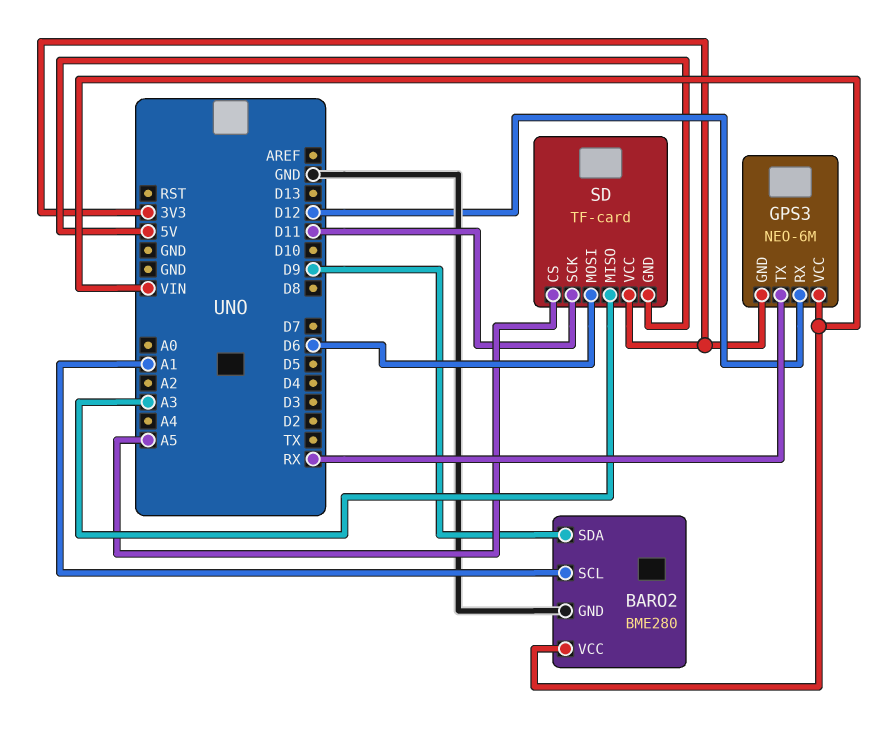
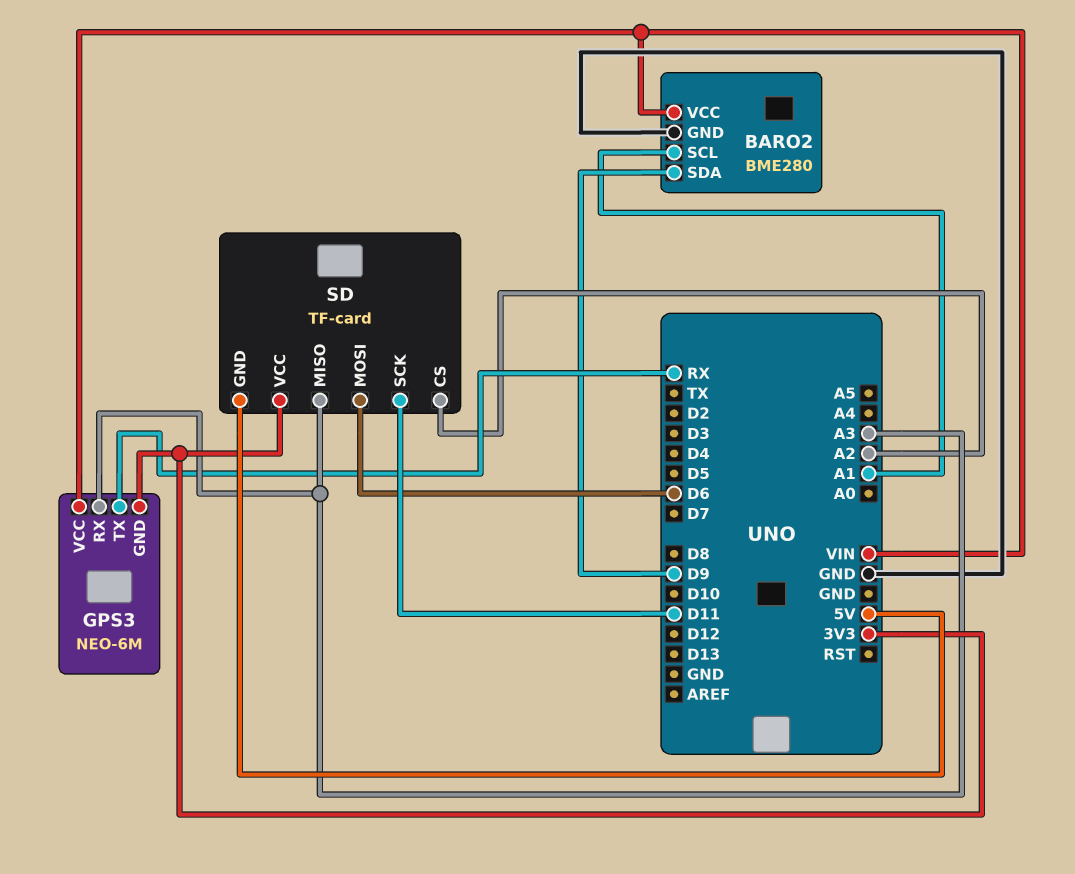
GPS3 pin RX: D12 -> A3
SD pin CS: A5 -> A2

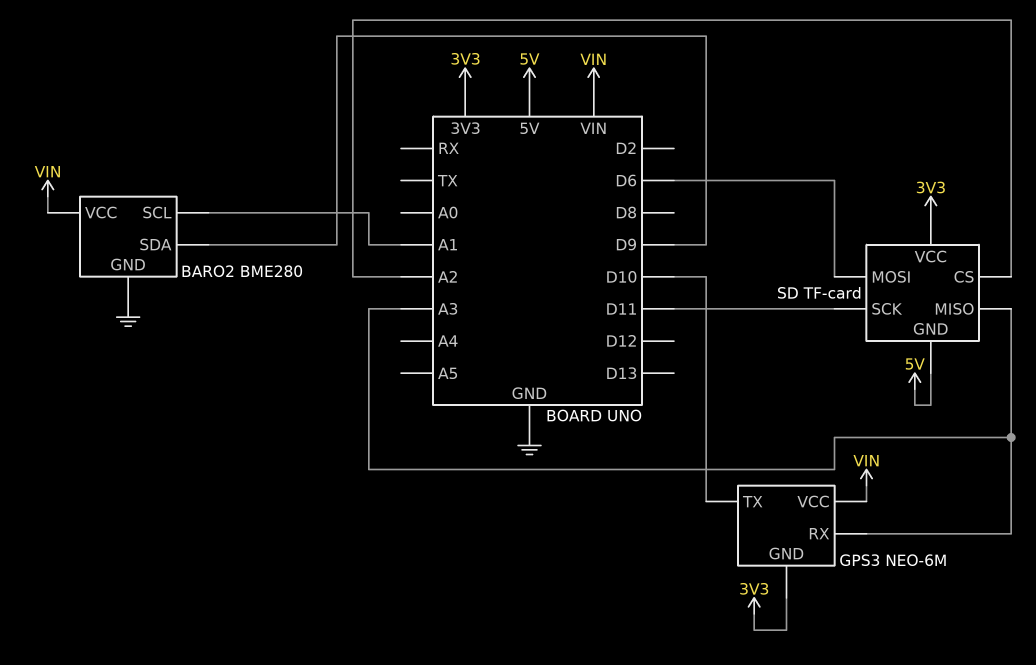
GPS3 pin TX: RX -> D10

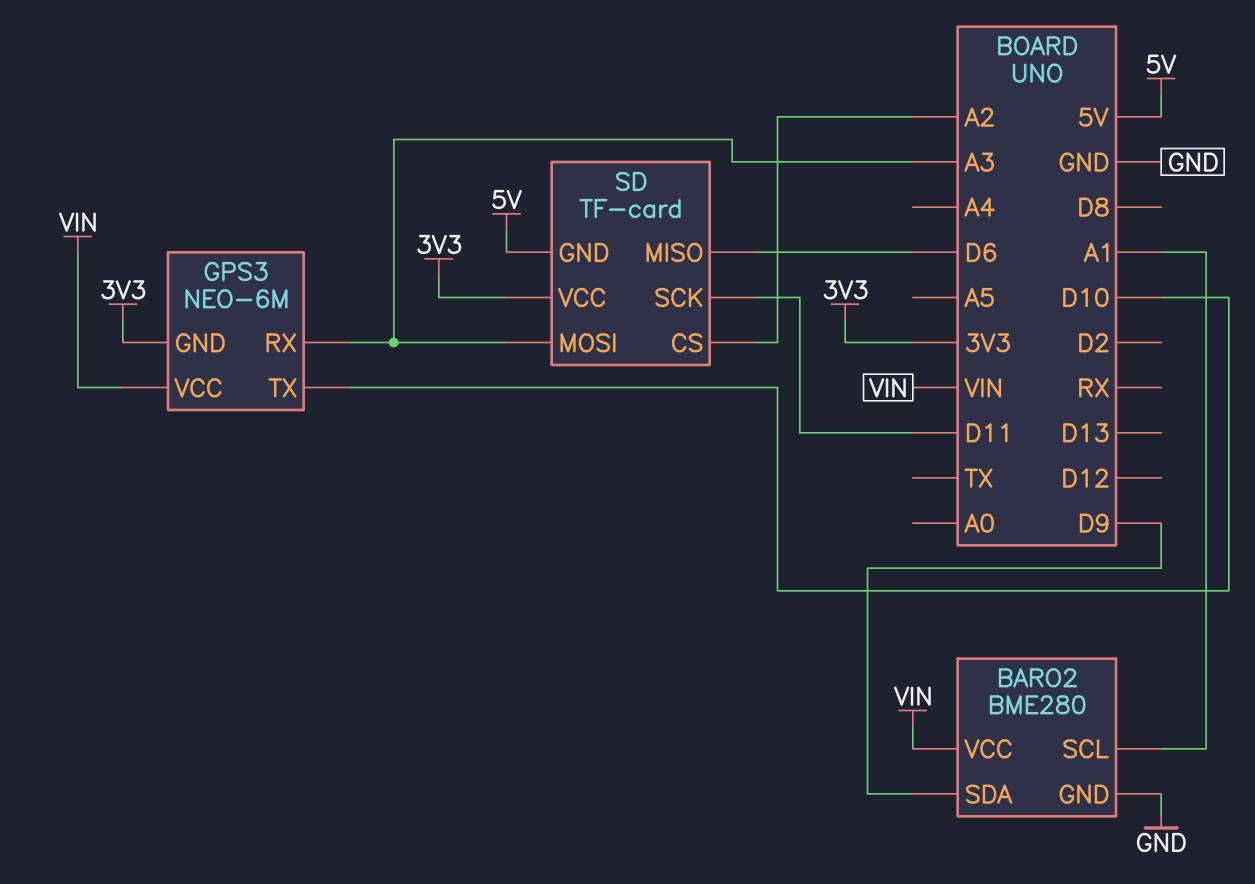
SD pin MISO: A3 -> D6
SD pin MOSI: D6 -> A3

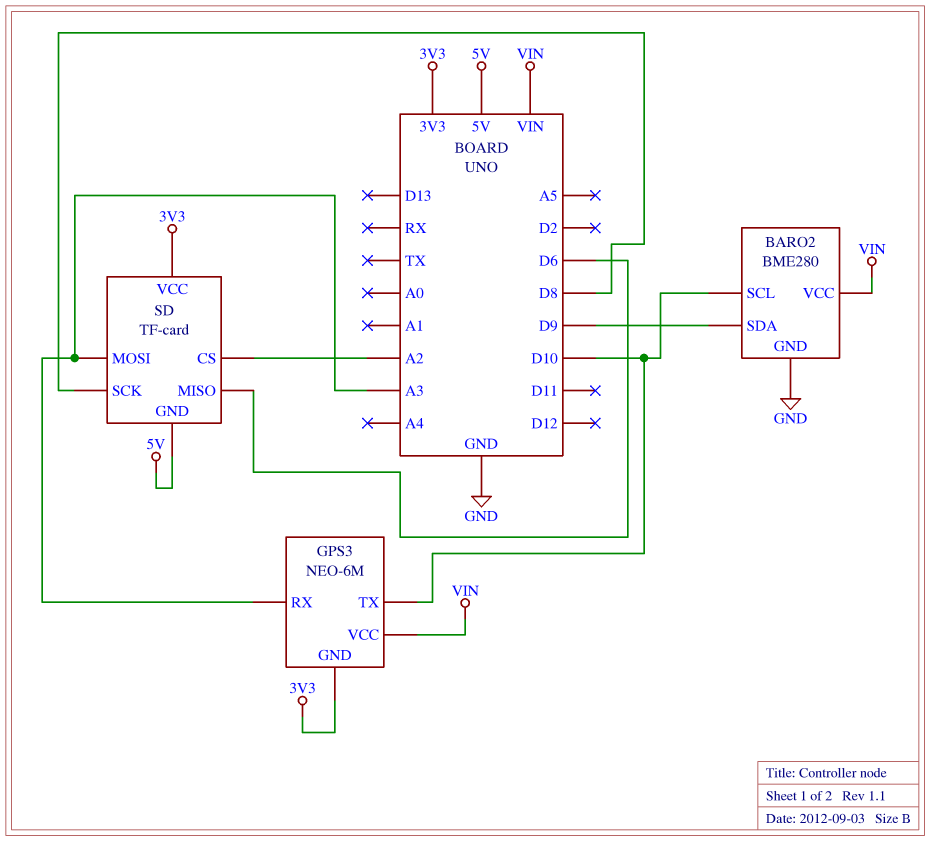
BARO2 pin SCL: A1 -> D10
SD pin SCK: D11 -> D8

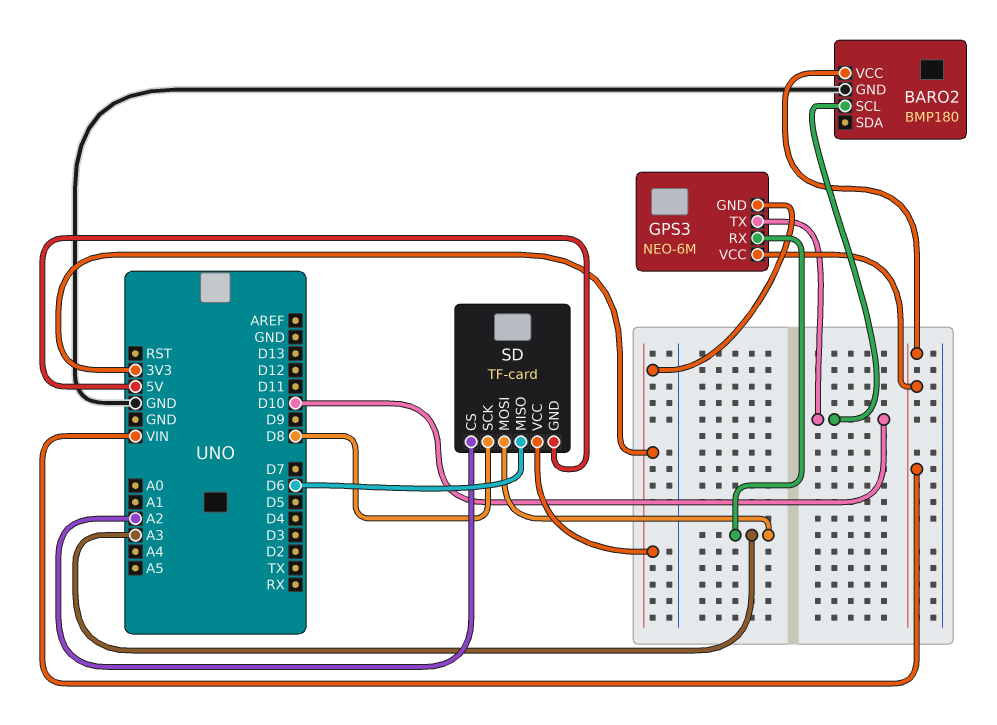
BARO2: BME280 -> BMP180
BARO2 pin SDA: D9 -> none

